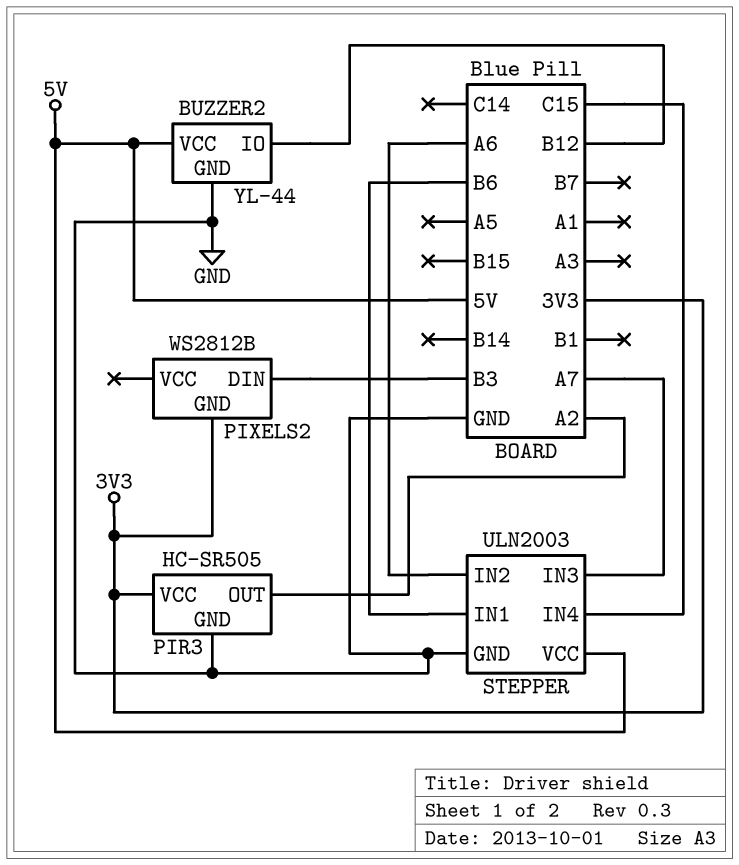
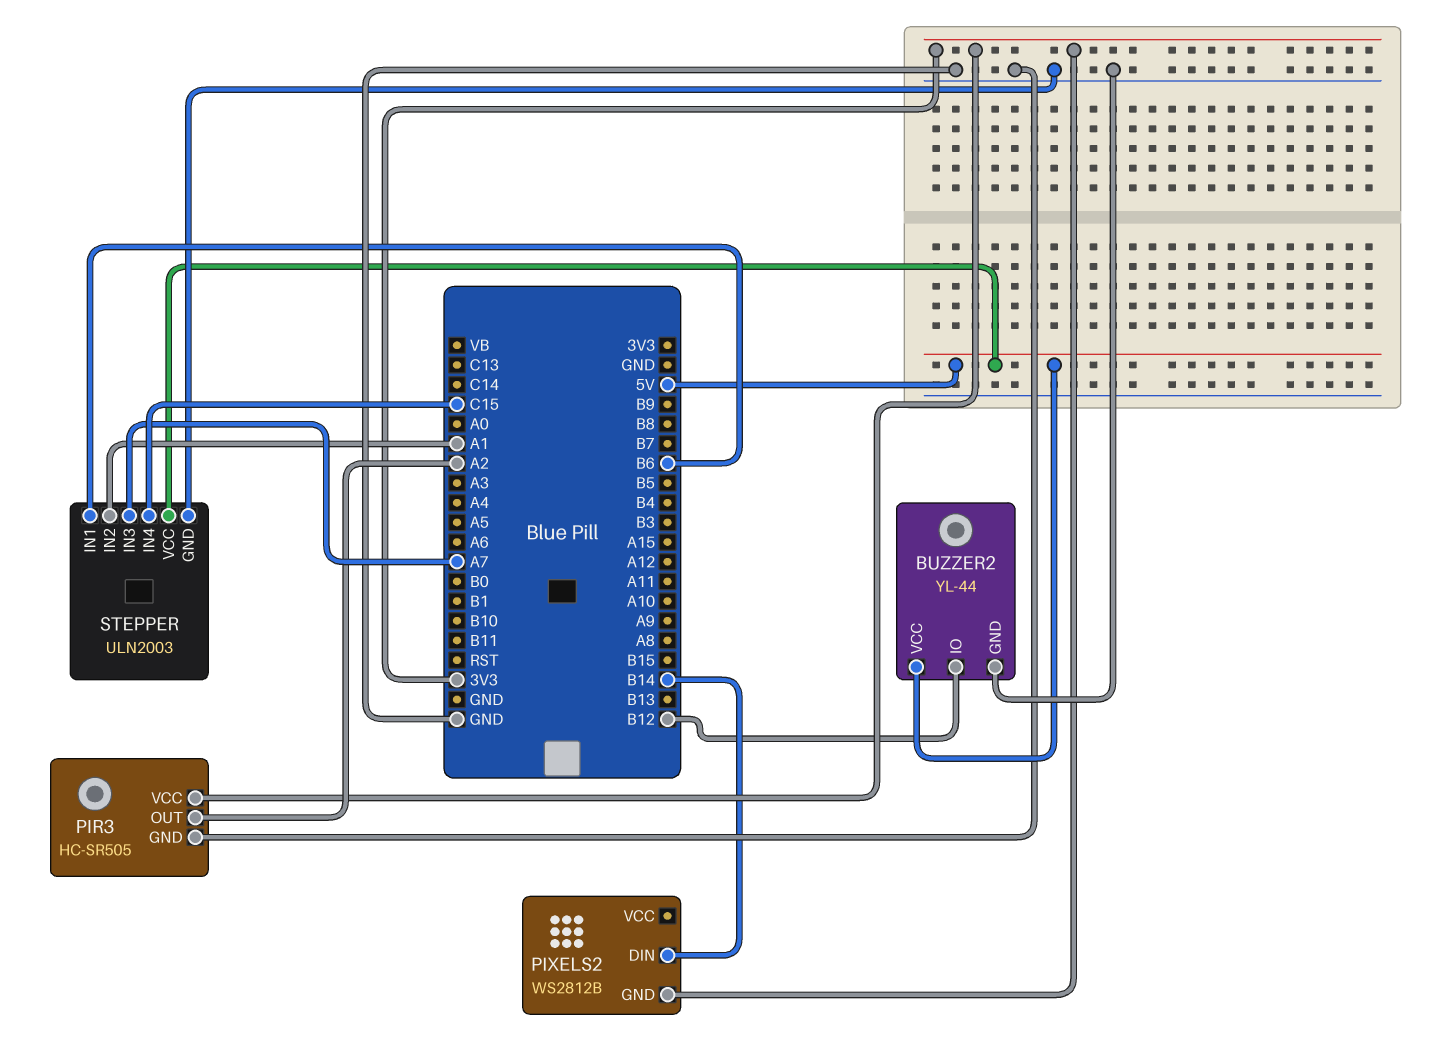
PIXELS2 pin DIN: B3 -> B14
STEPPER pin IN2: A6 -> A1

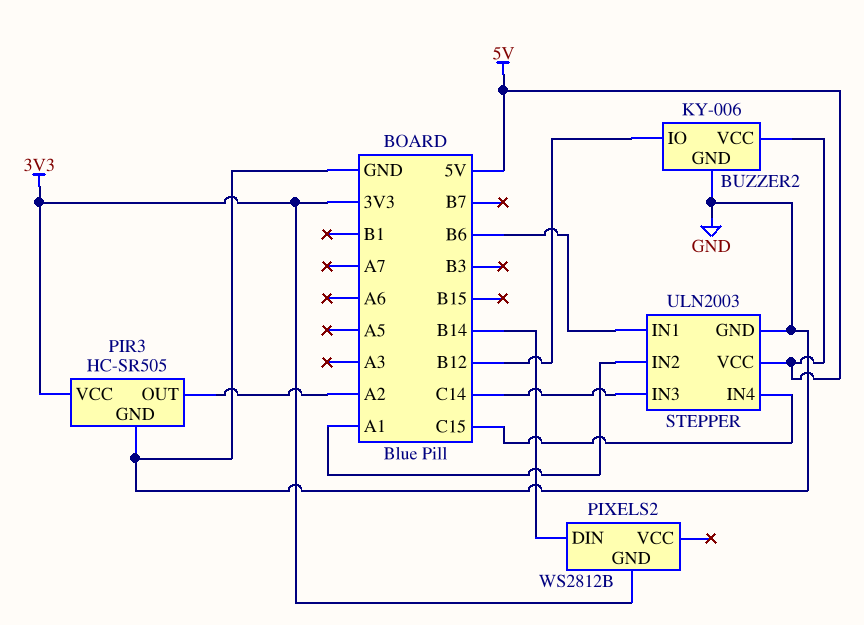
BUZZER2: YL-44 -> KY-006
STEPPER pin IN3: A7 -> C14

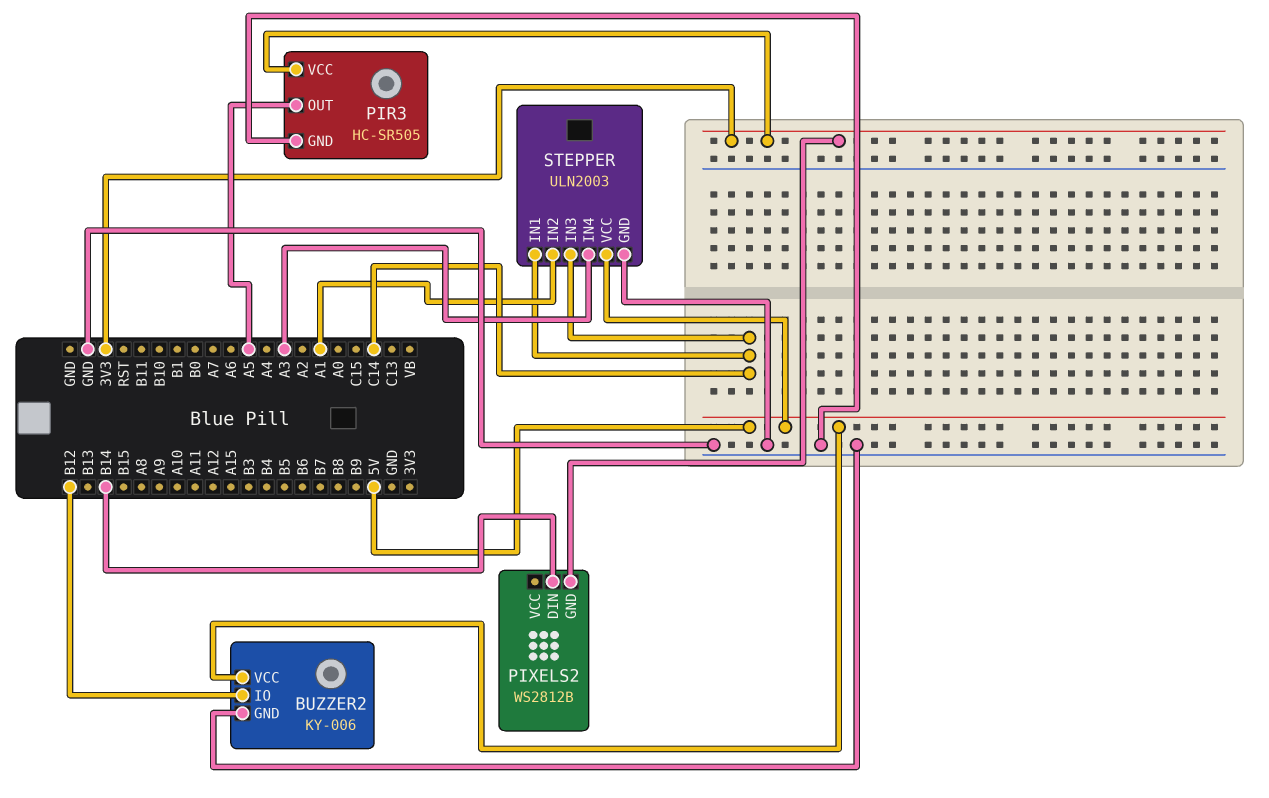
PIR3 pin OUT: A2 -> A5
STEPPER pin IN1: B6 -> C14
STEPPER pin IN4: C15 -> A3

